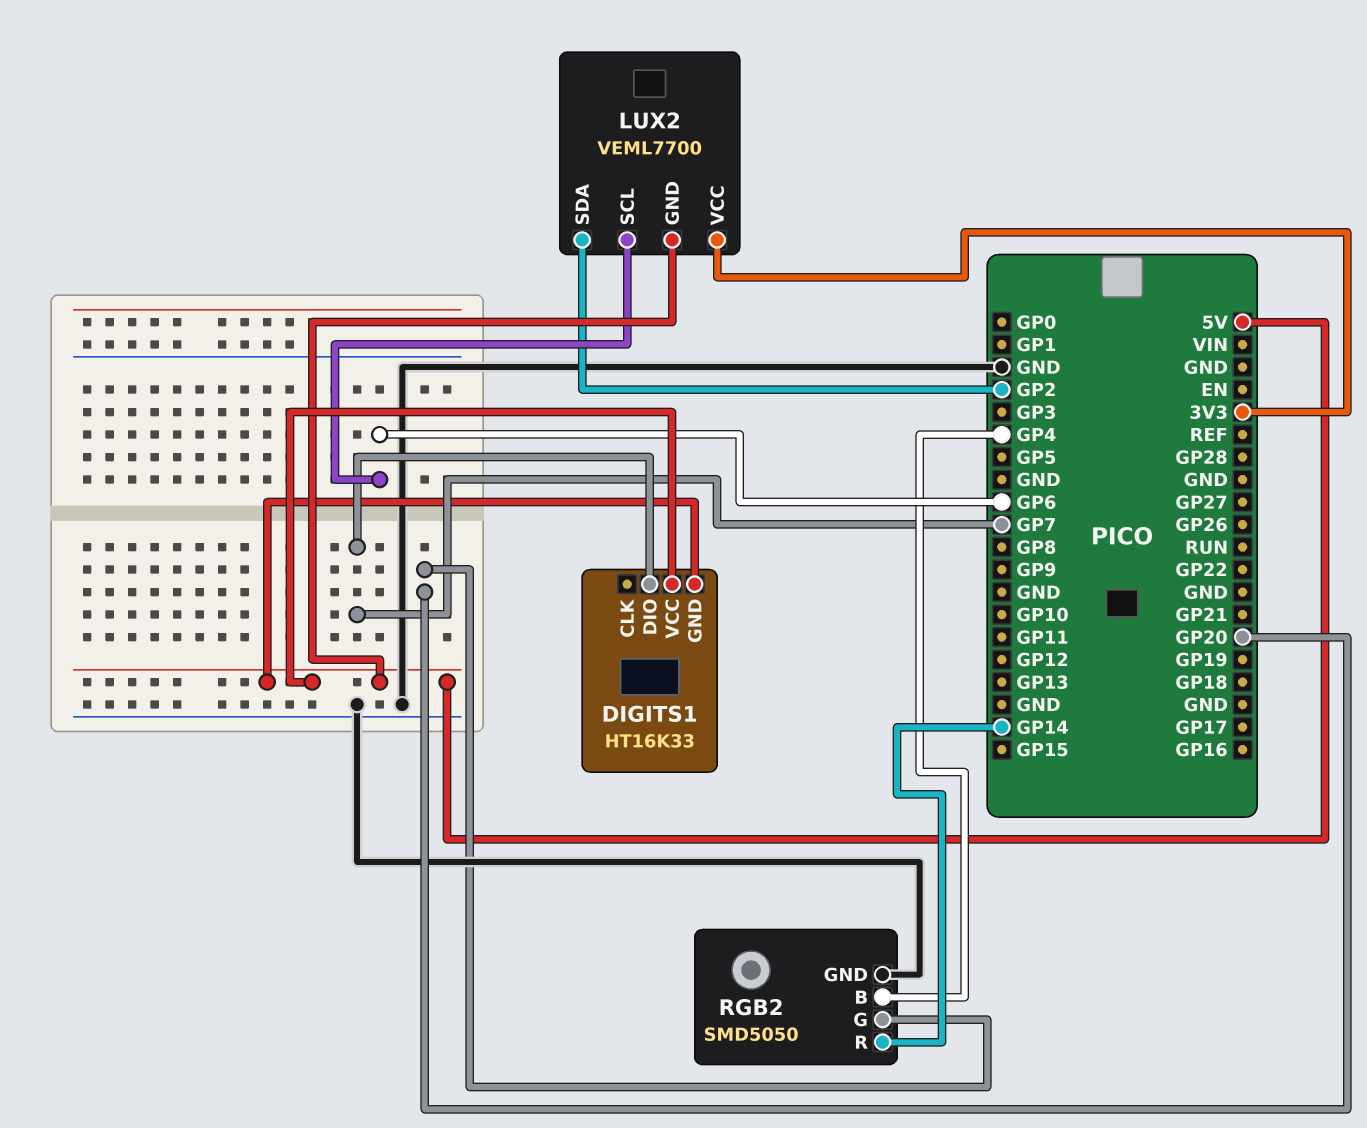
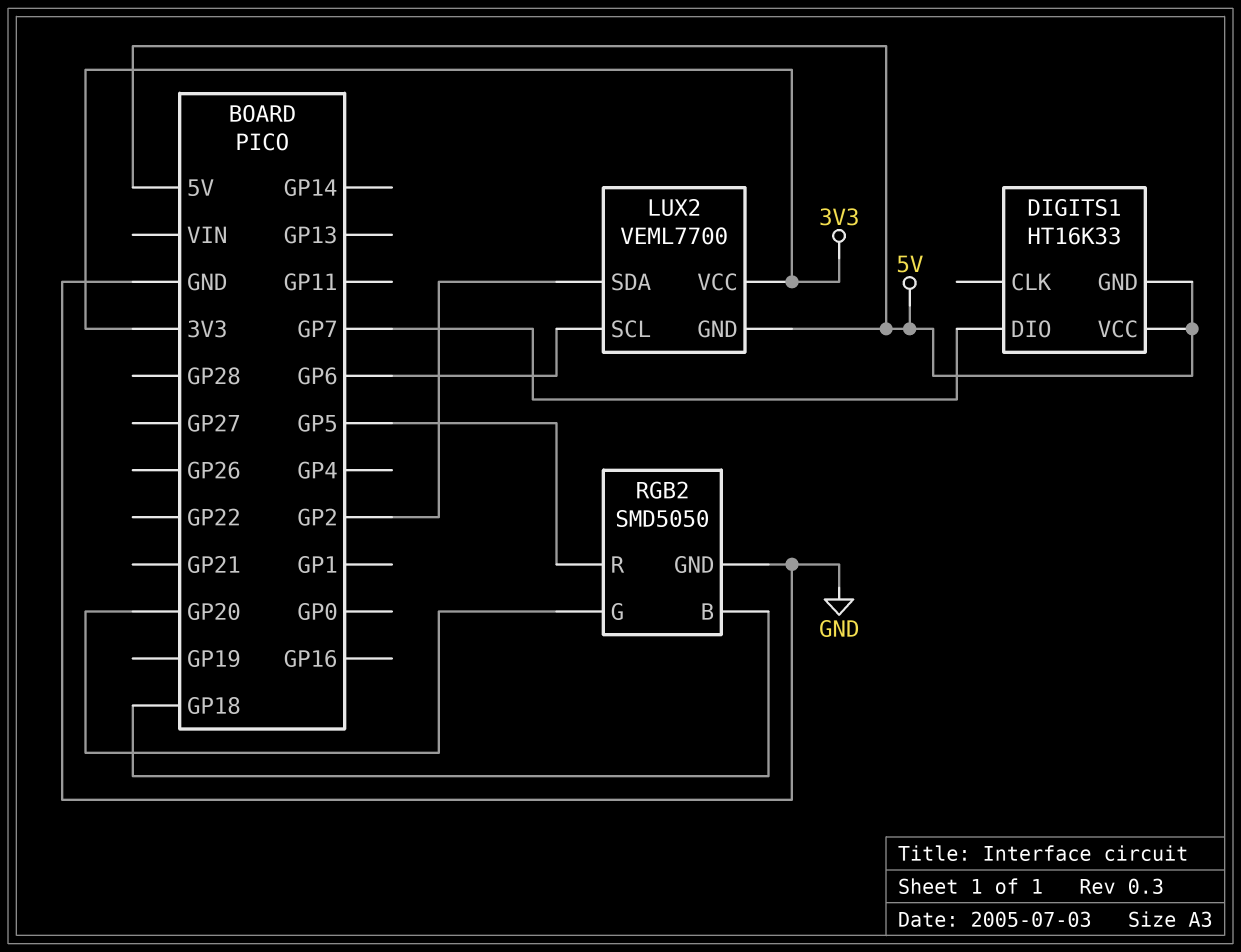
RGB2 pin B: GP4 -> GP18
RGB2 pin R: GP14 -> GP5

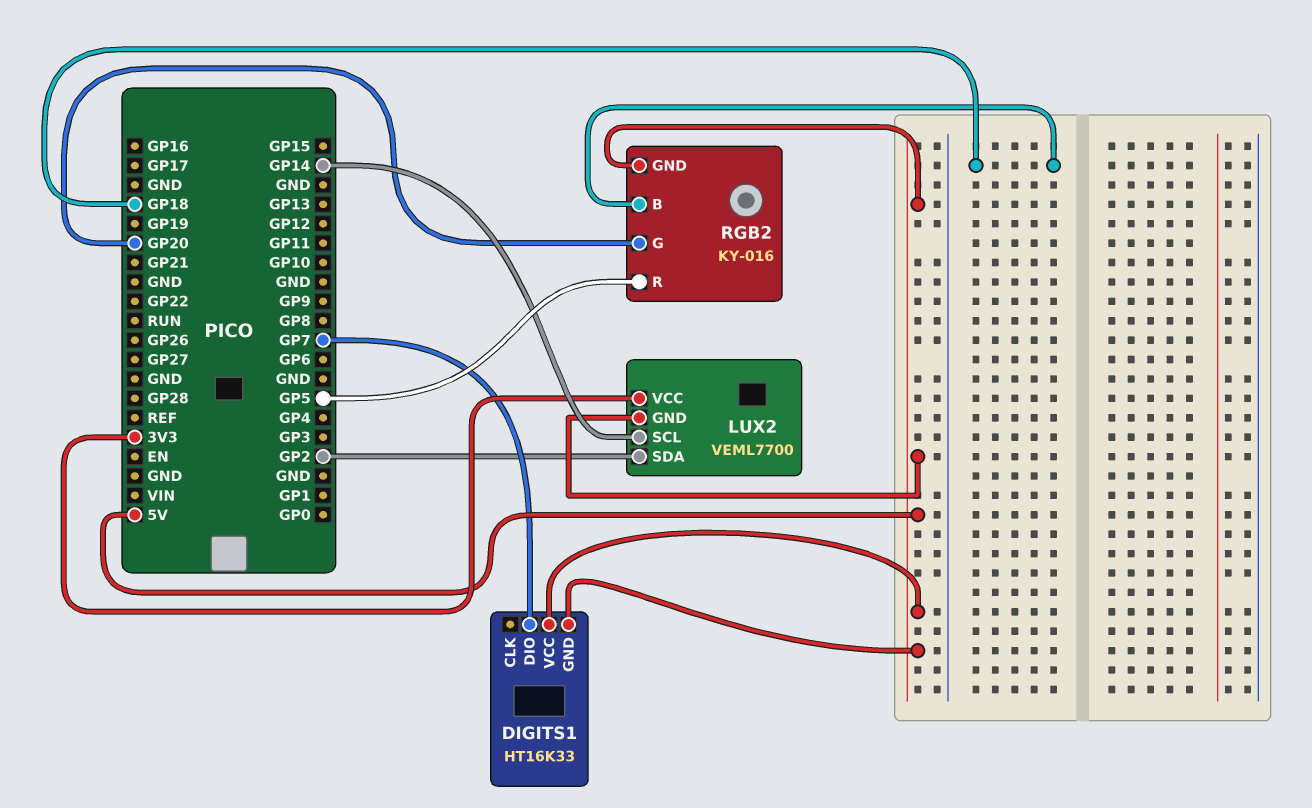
LUX2 pin SCL: GP6 -> GP14
RGB2: SMD5050 -> KY-016
RGB2 pin GND: GND -> 5V

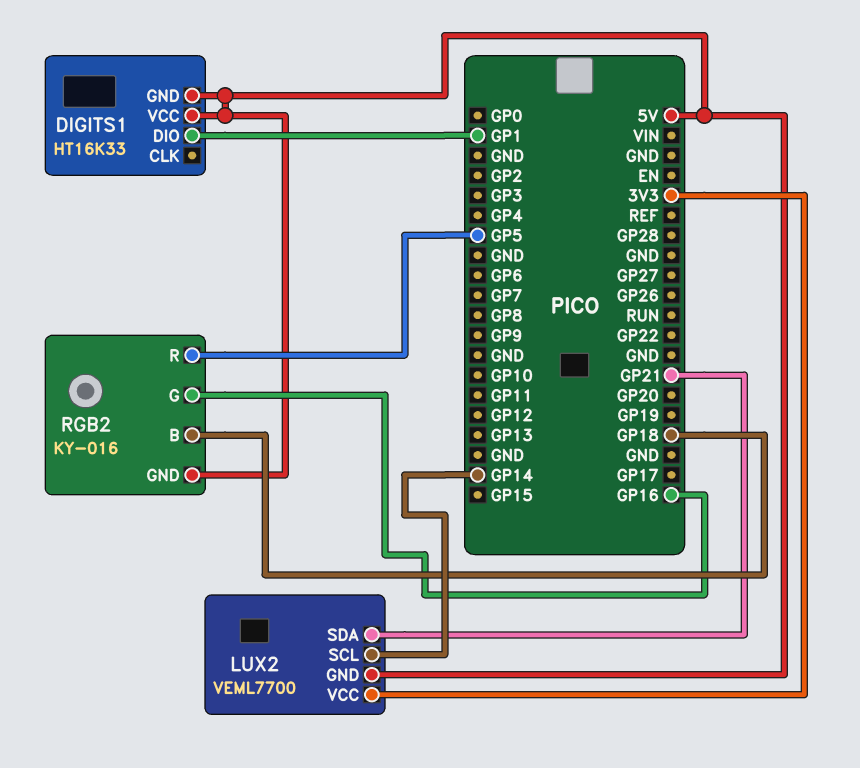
DIGITS1 pin DIO: GP7 -> GP1
LUX2 pin SDA: GP2 -> GP21
RGB2 pin G: GP20 -> GP16

